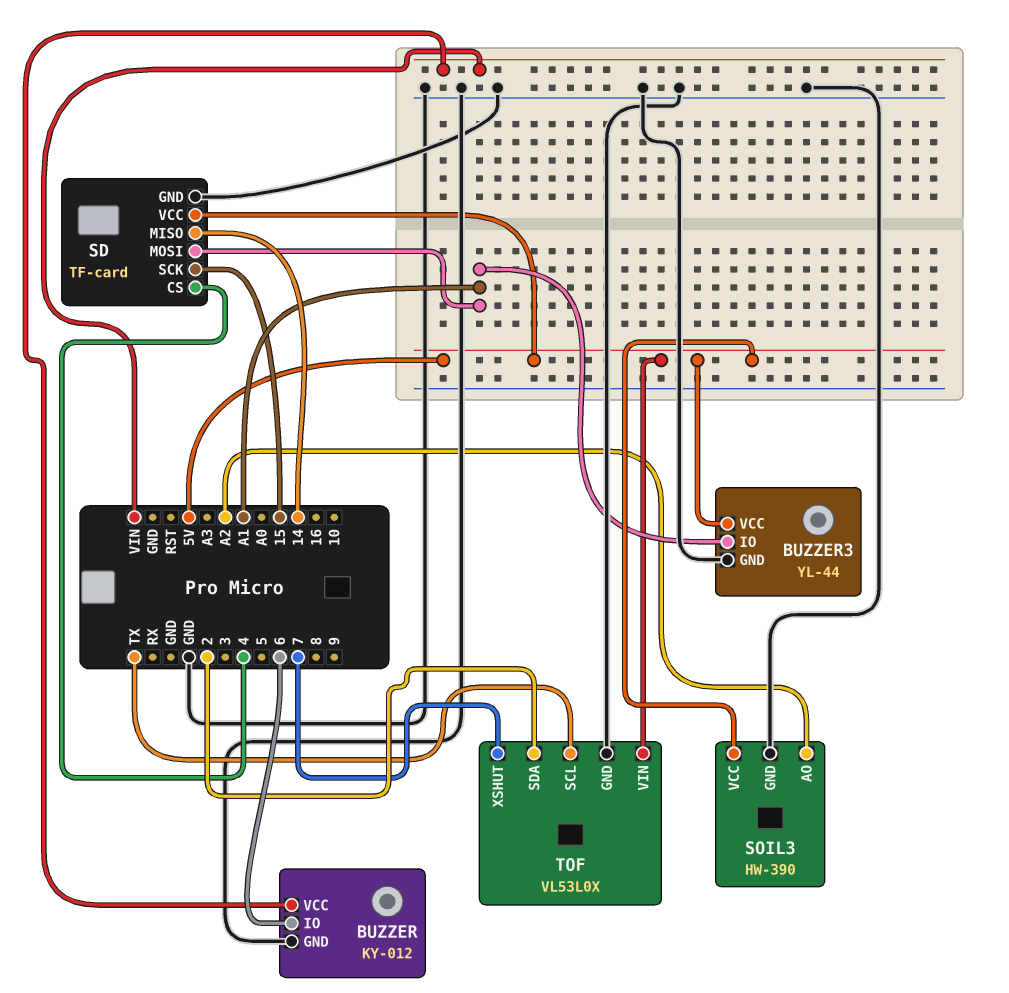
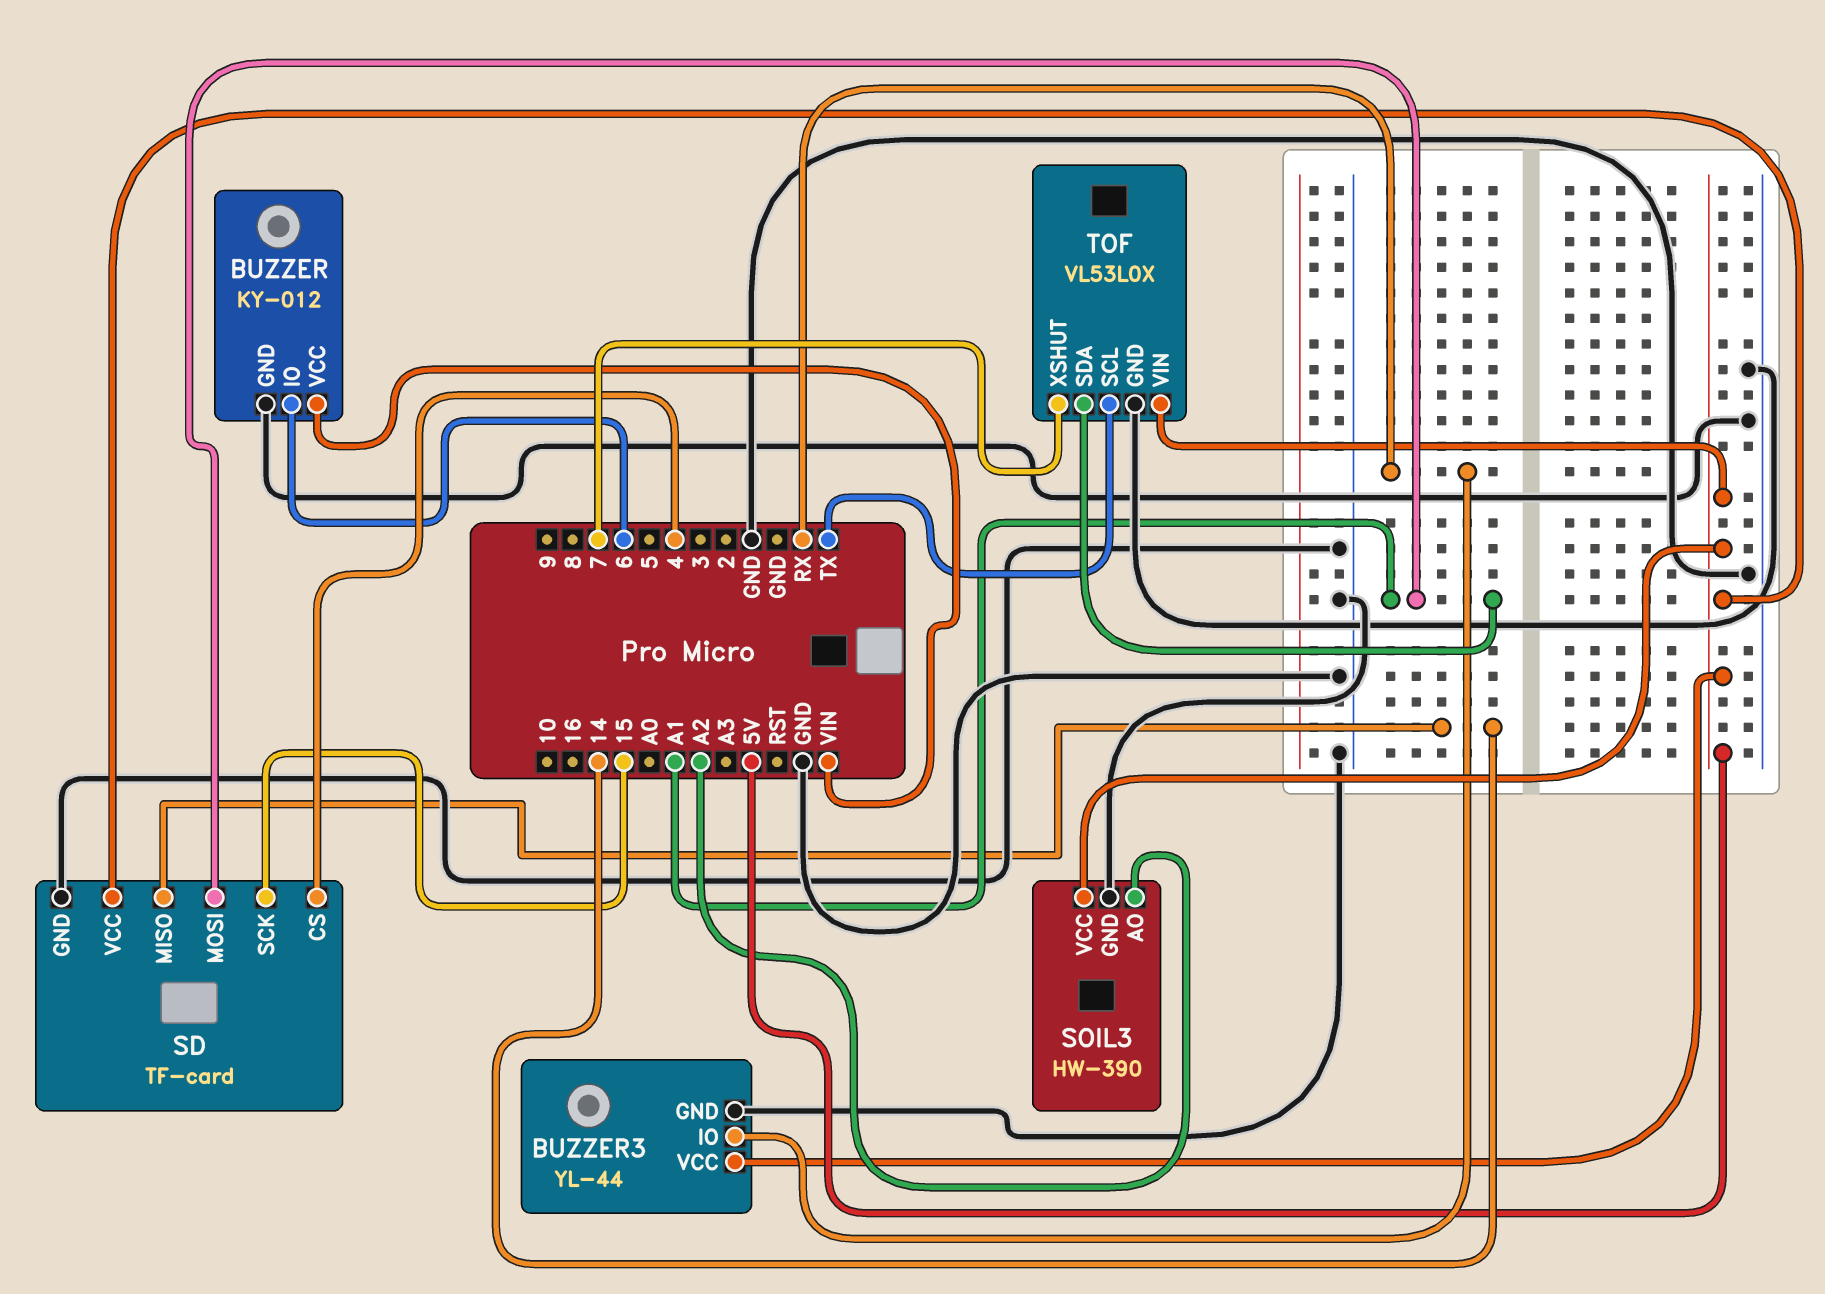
BUZZER3 pin IO: A1 -> RX
TOF pin SDA: 2 -> A1

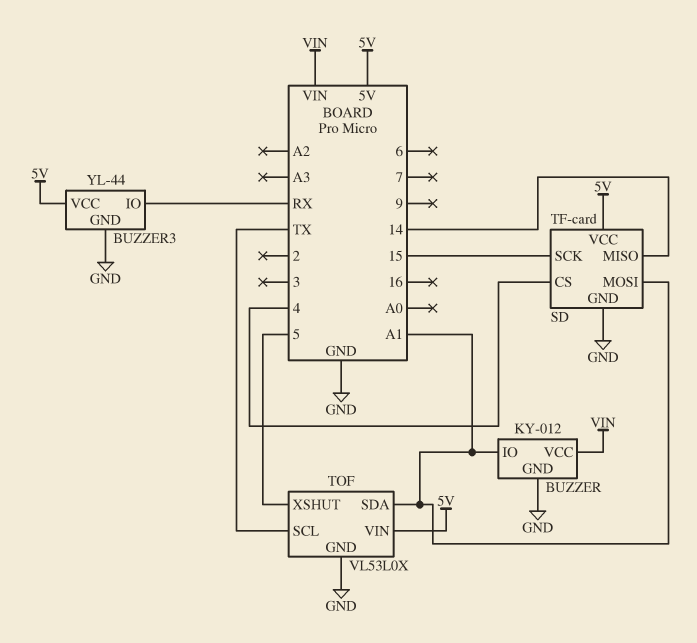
BUZZER pin IO: 6 -> A1
SOIL3: HW-390 -> none
SOIL3 pin AO: A2 -> none
SOIL3 pin GND: GND -> none
SOIL3 pin VCC: 5V -> none
TOF pin XSHUT: 7 -> 5

